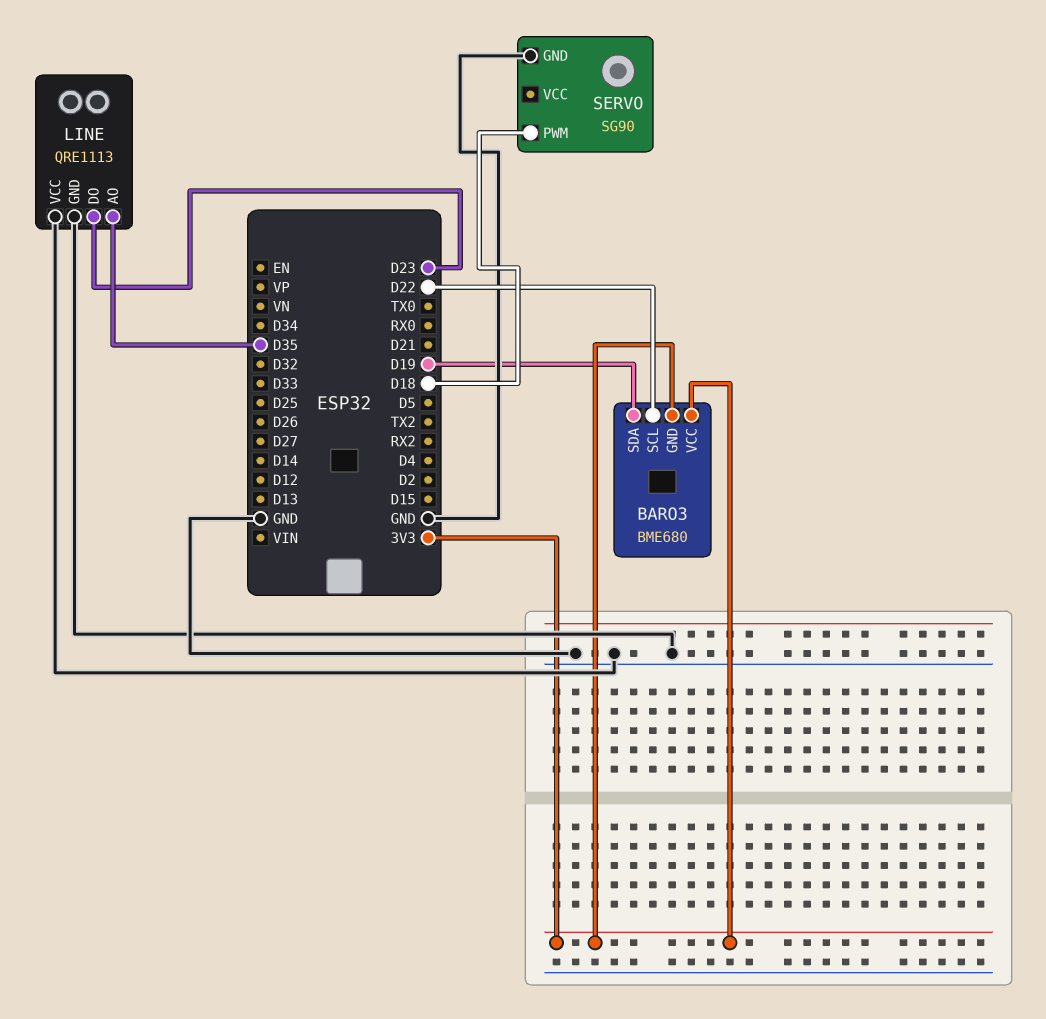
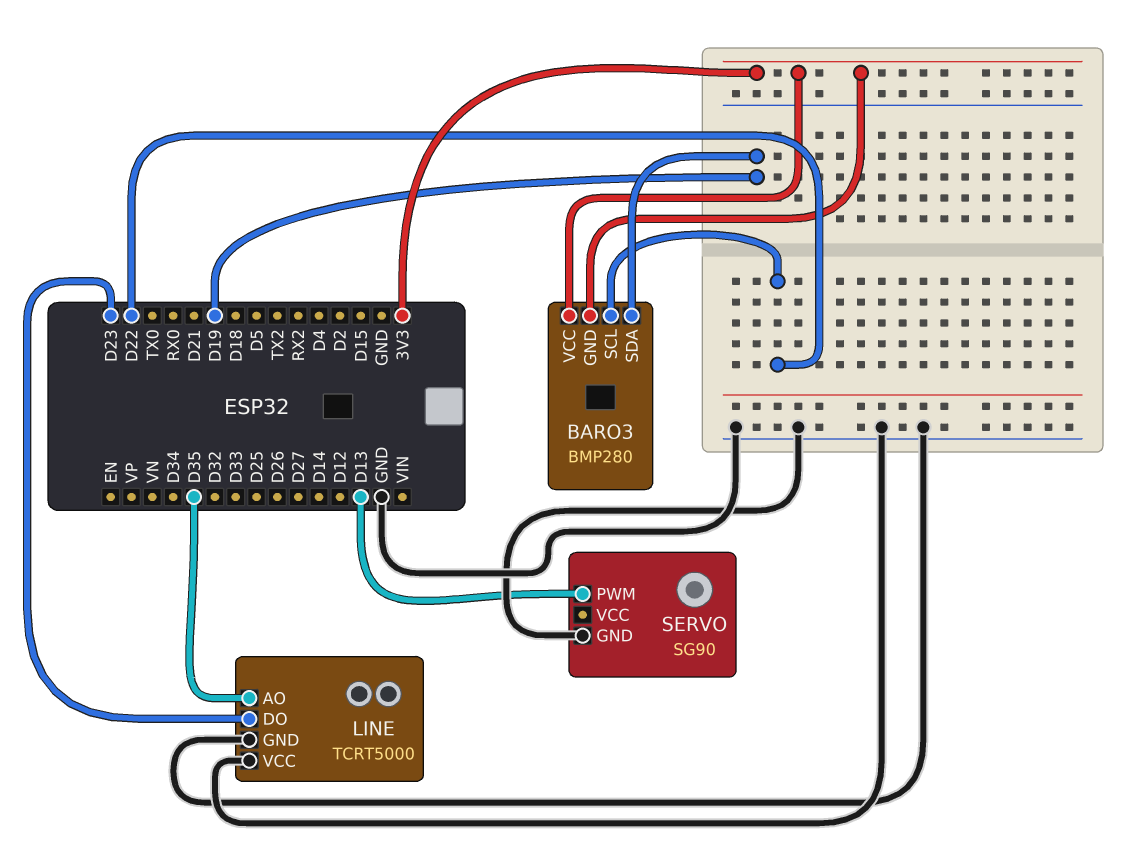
BARO3: BME680 -> BMP280
LINE: QRE1113 -> TCRT5000
SERVO pin PWM: D18 -> D13

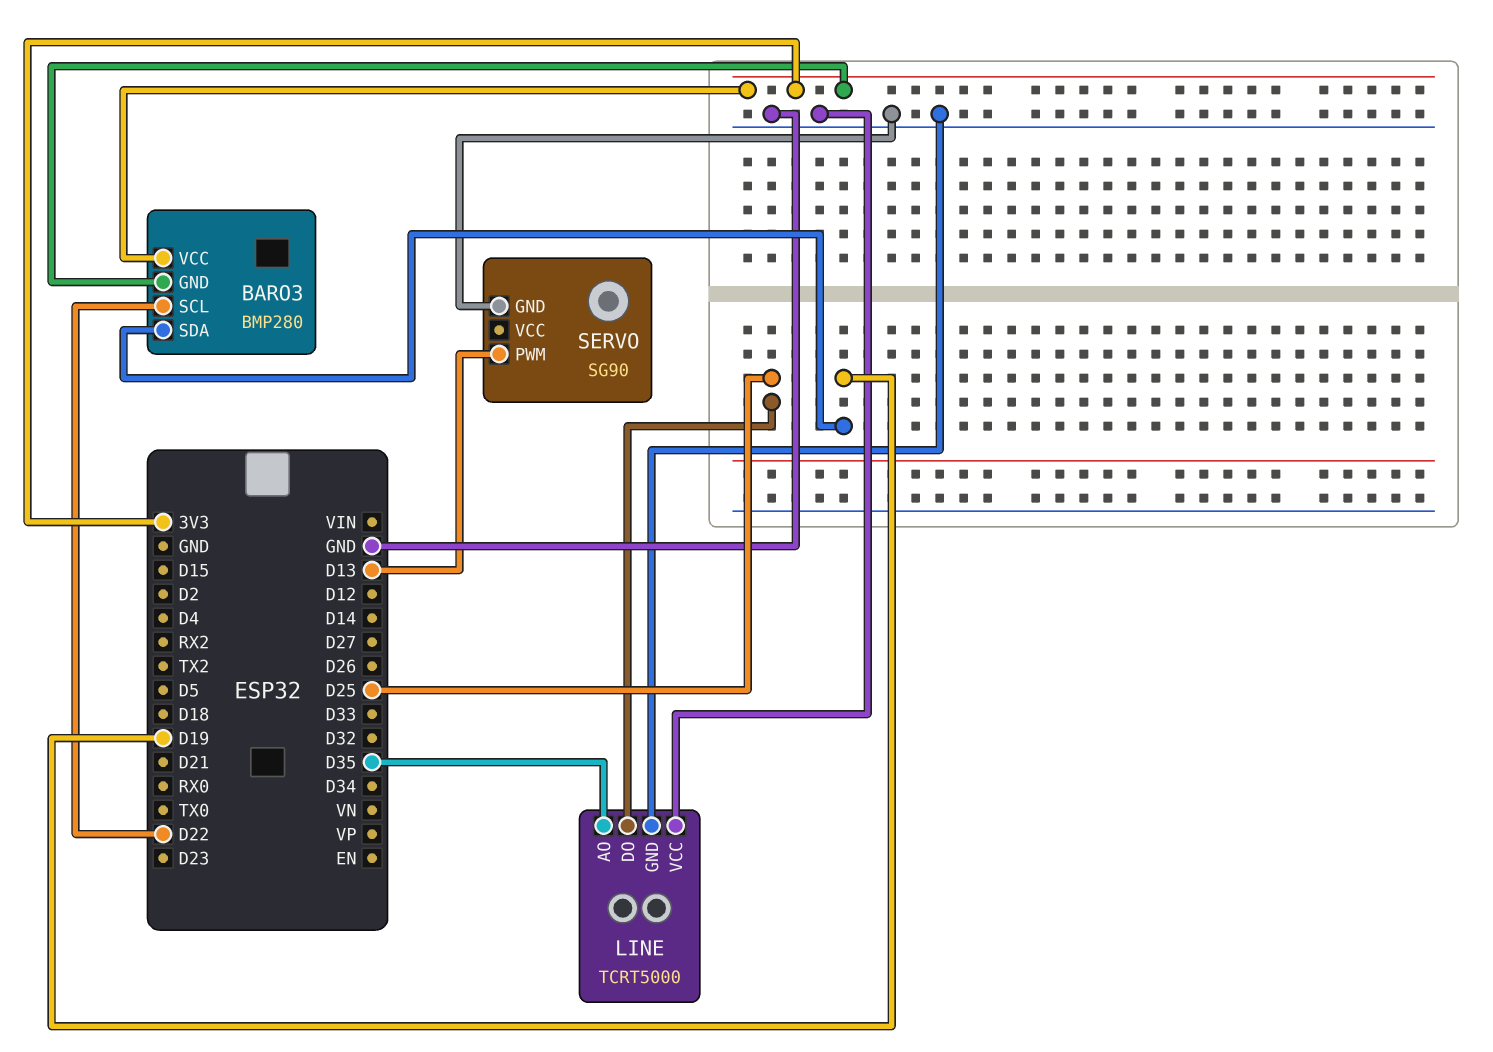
LINE pin DO: D23 -> D25

